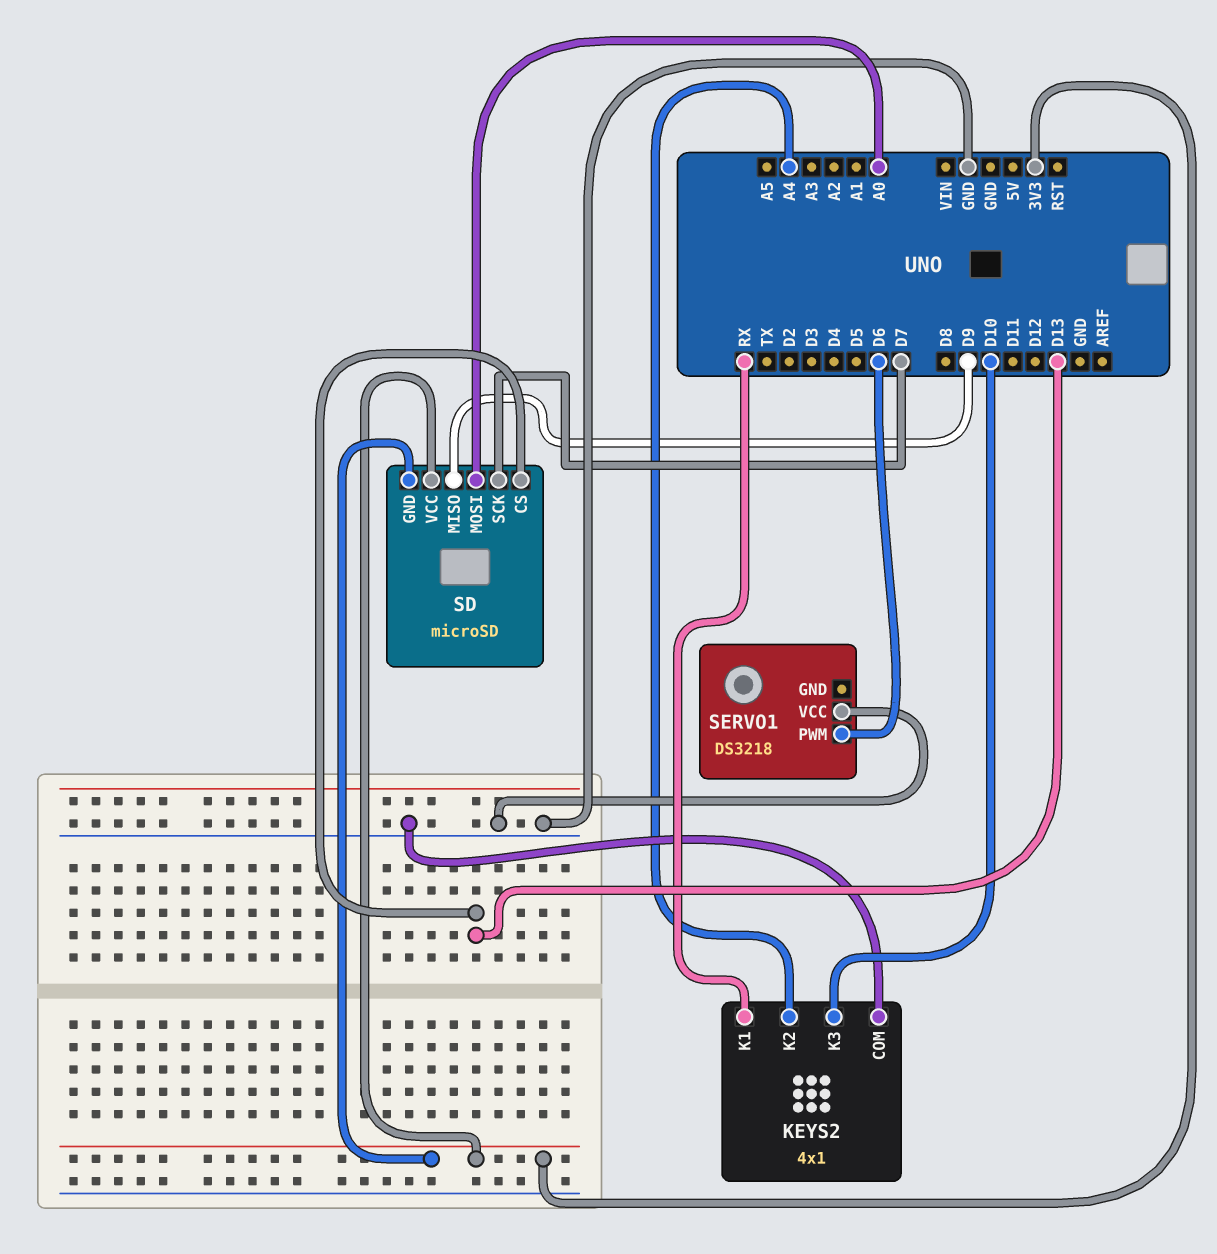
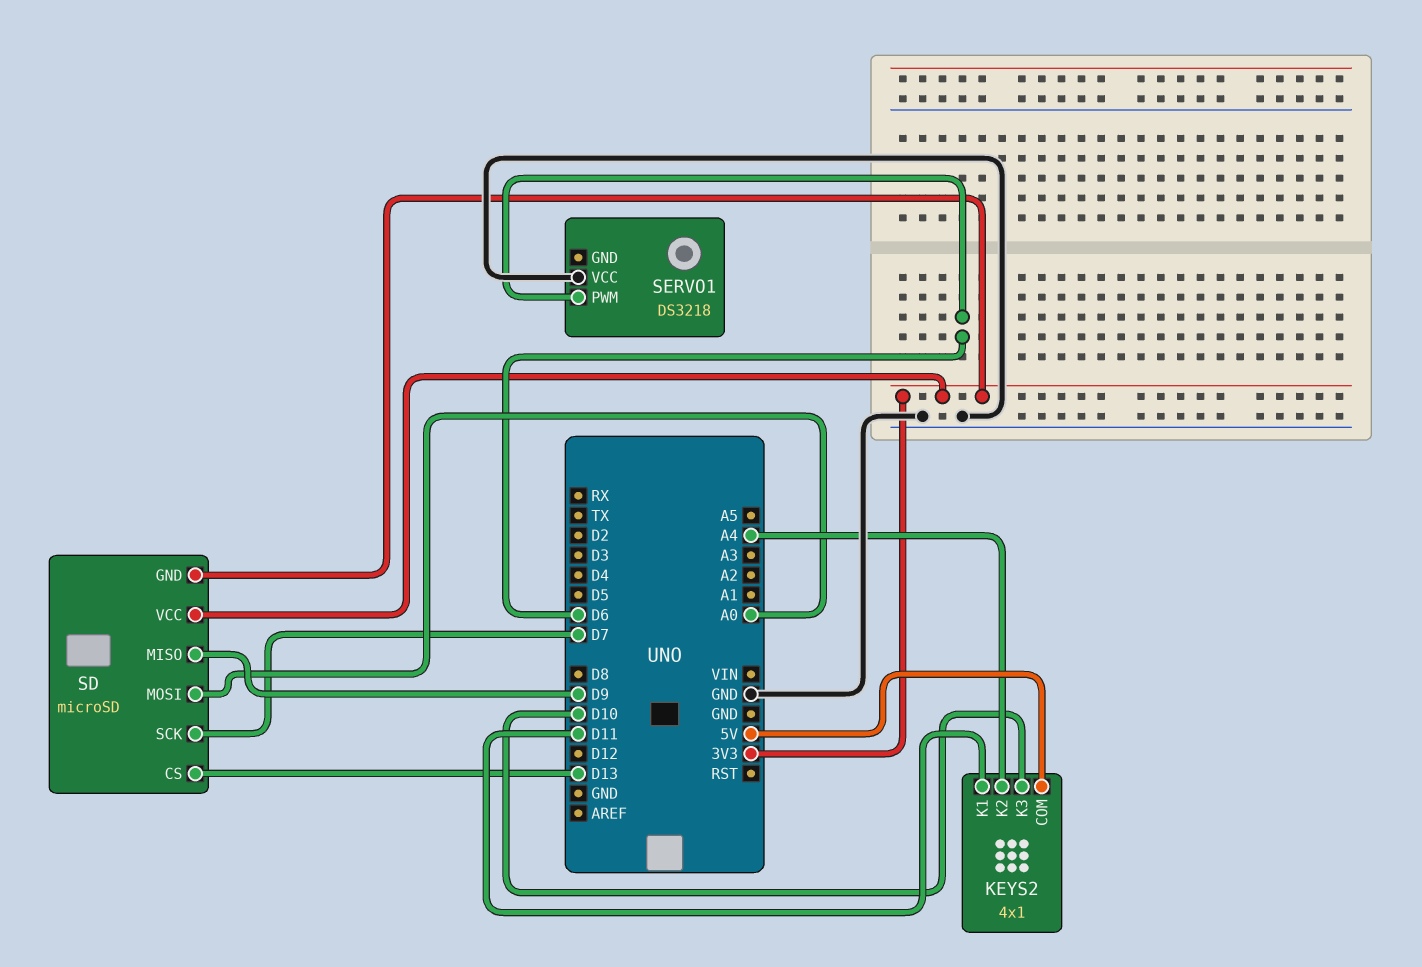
KEYS2 pin COM: GND -> 5V
KEYS2 pin K1: RX -> D11

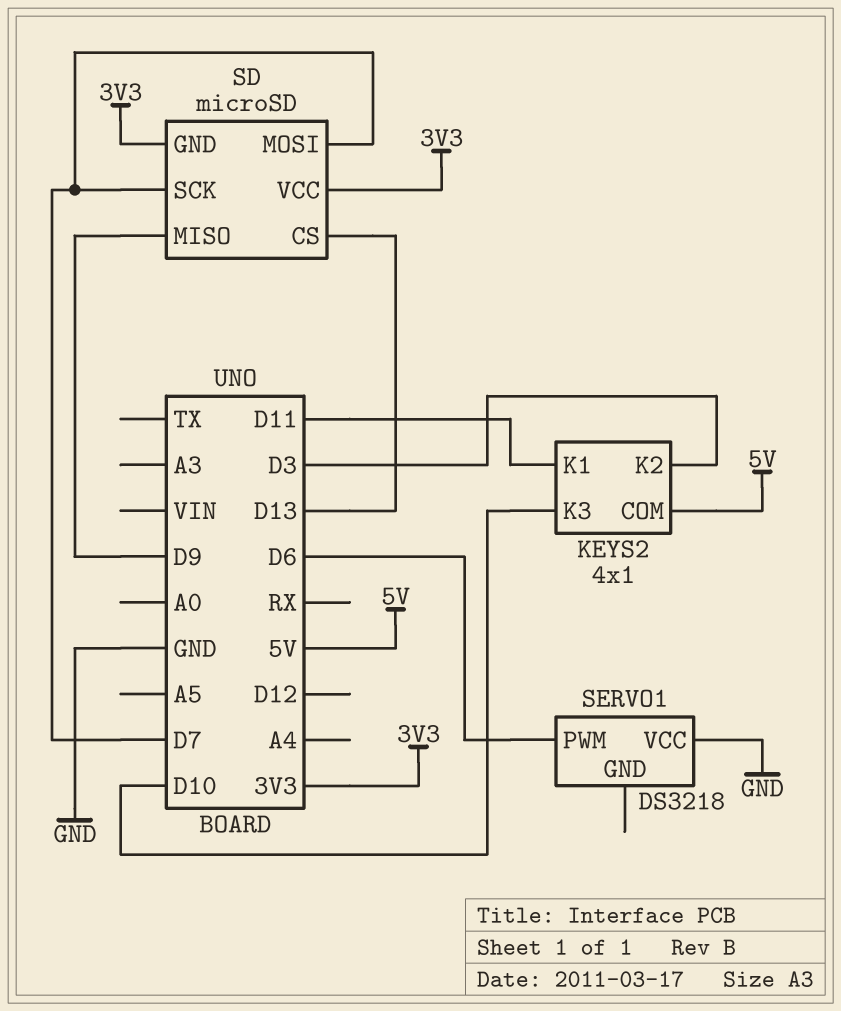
KEYS2 pin K2: A4 -> D3
SD pin MOSI: A0 -> D7

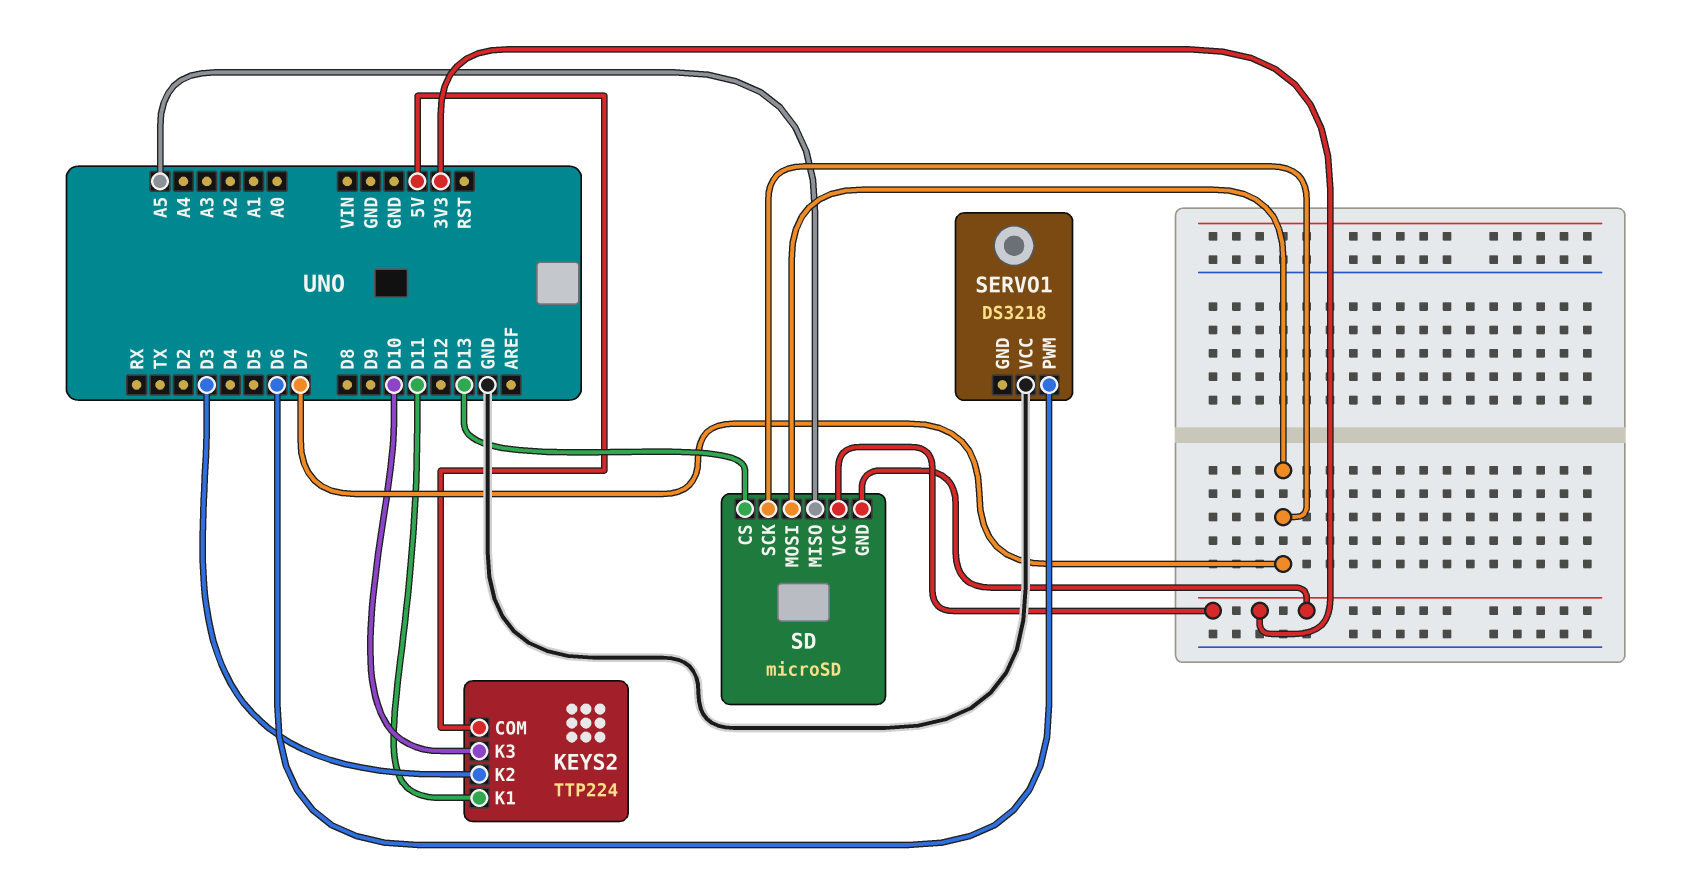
KEYS2: 4x1 -> TTP224
SD pin MISO: D9 -> A5

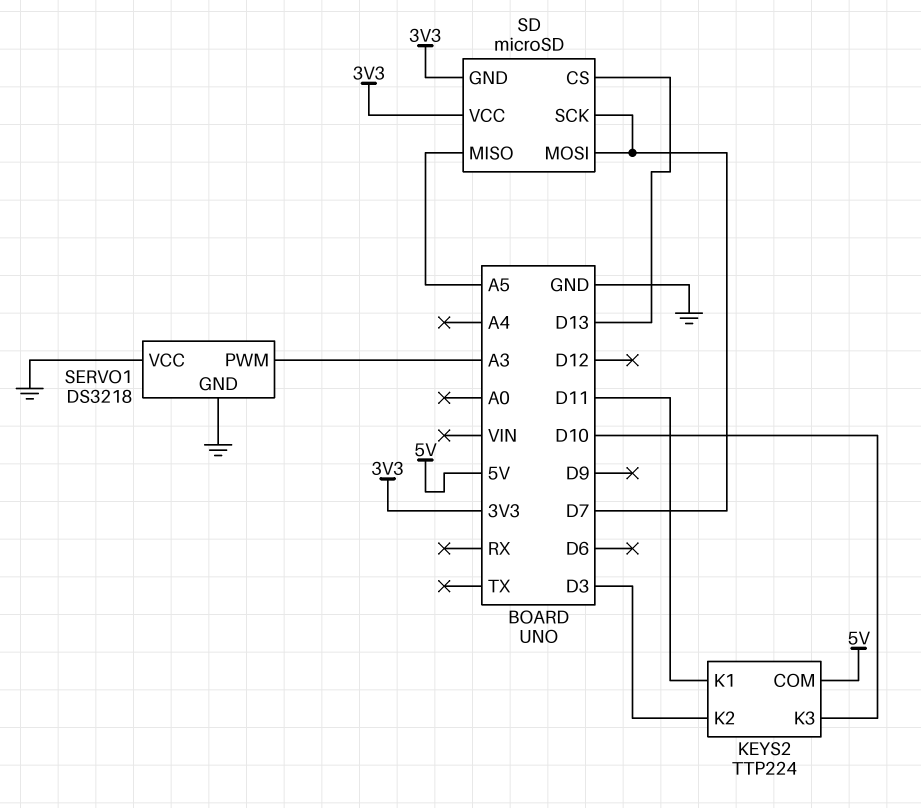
SERVO1 pin GND: none -> GND
SERVO1 pin PWM: D6 -> A3

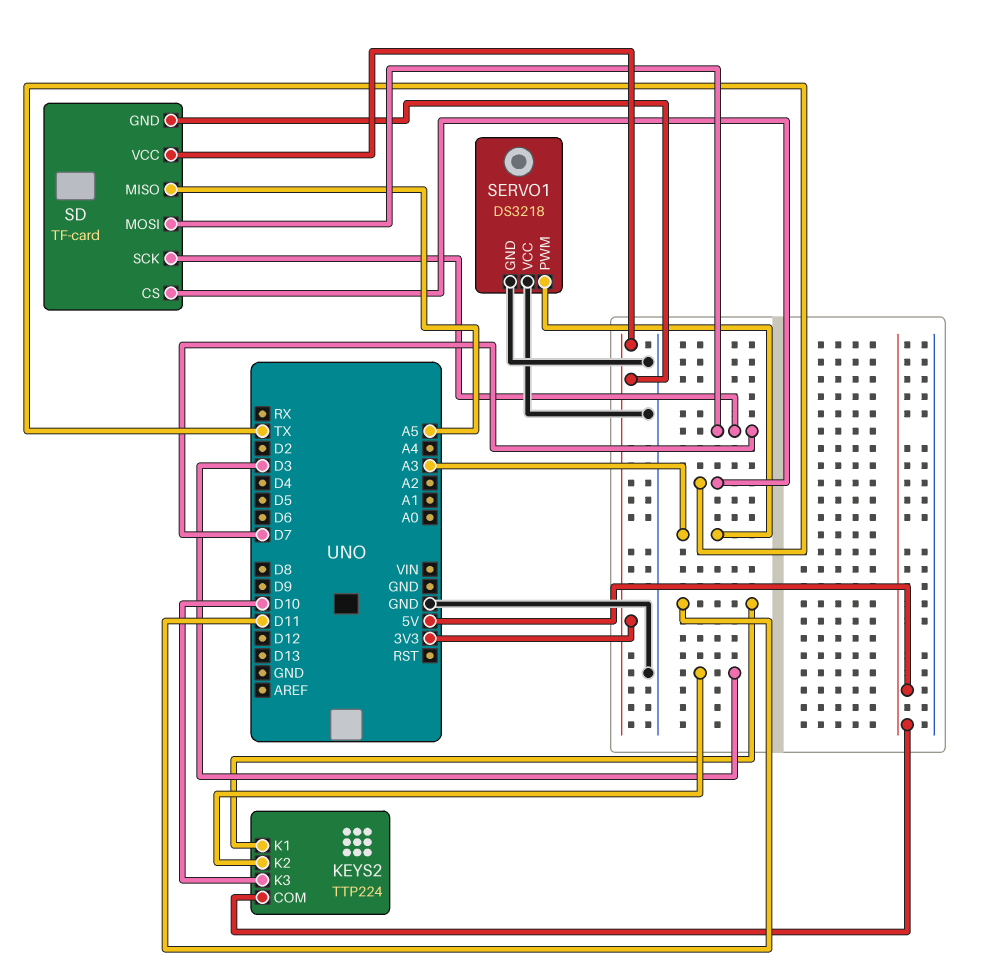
SD: microSD -> TF-card
SD pin CS: D13 -> TX

